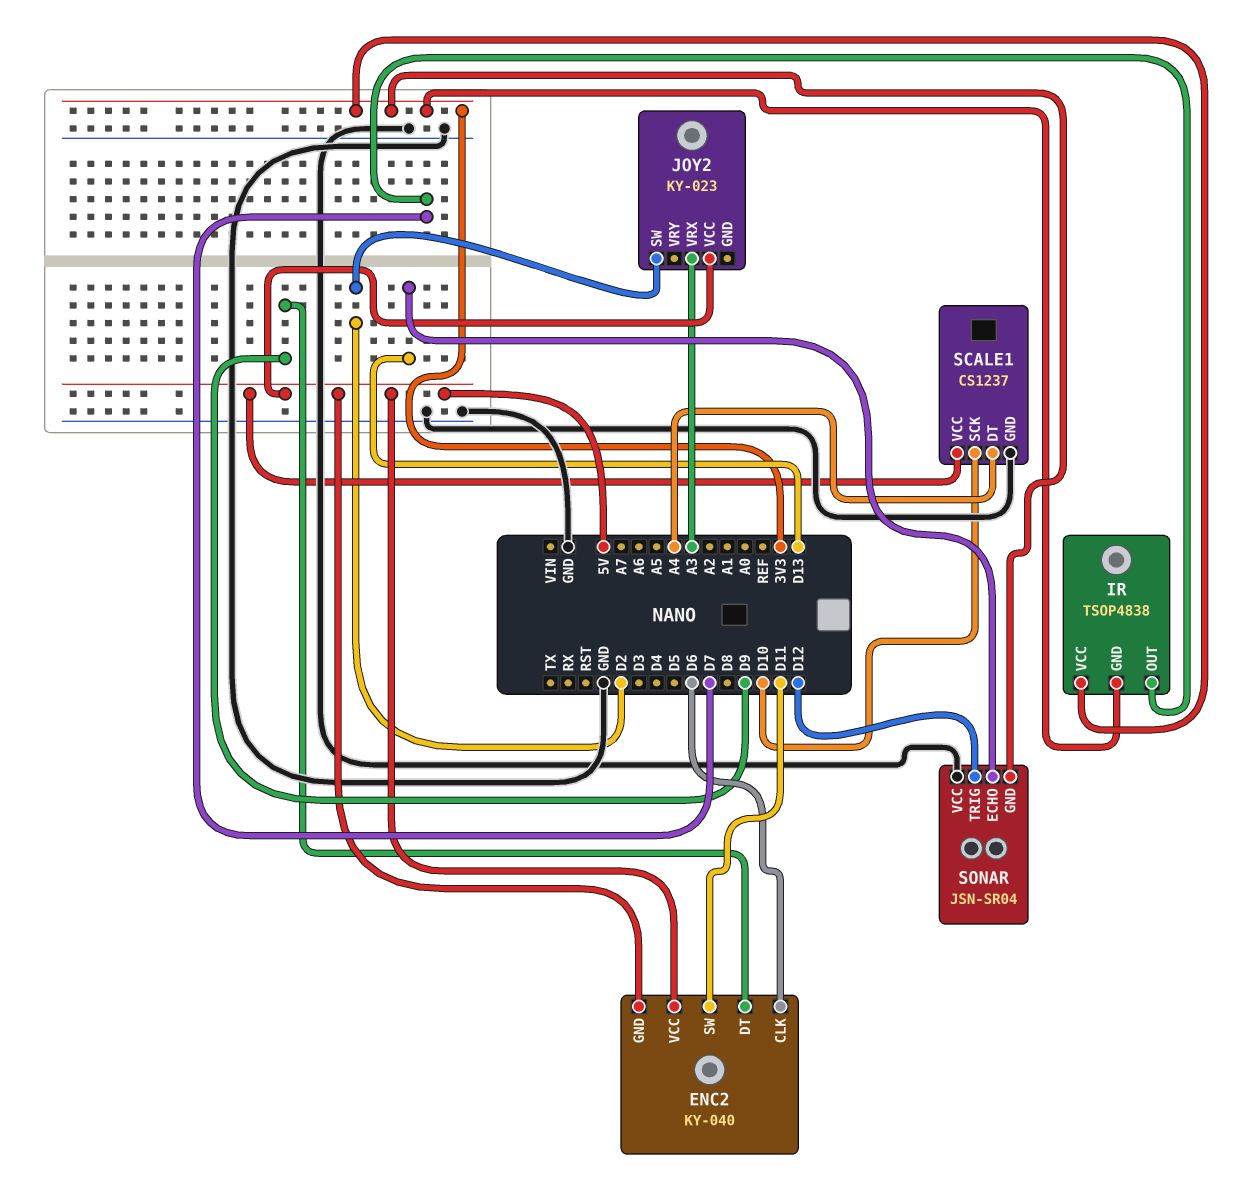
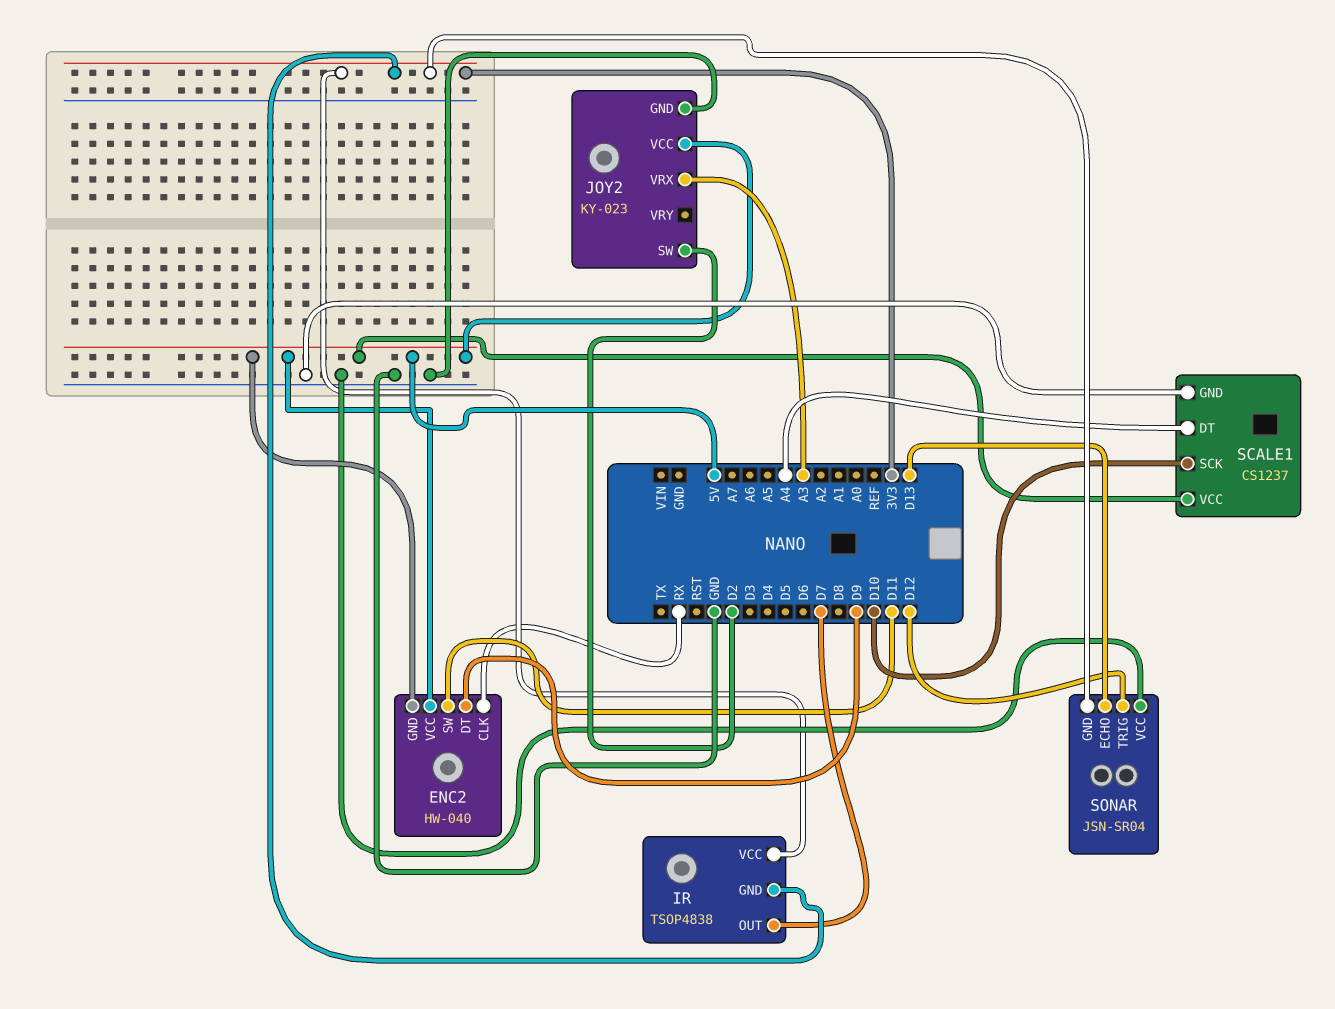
ENC2: KY-040 -> HW-040
ENC2 pin CLK: D6 -> RX
JOY2 pin GND: none -> GND

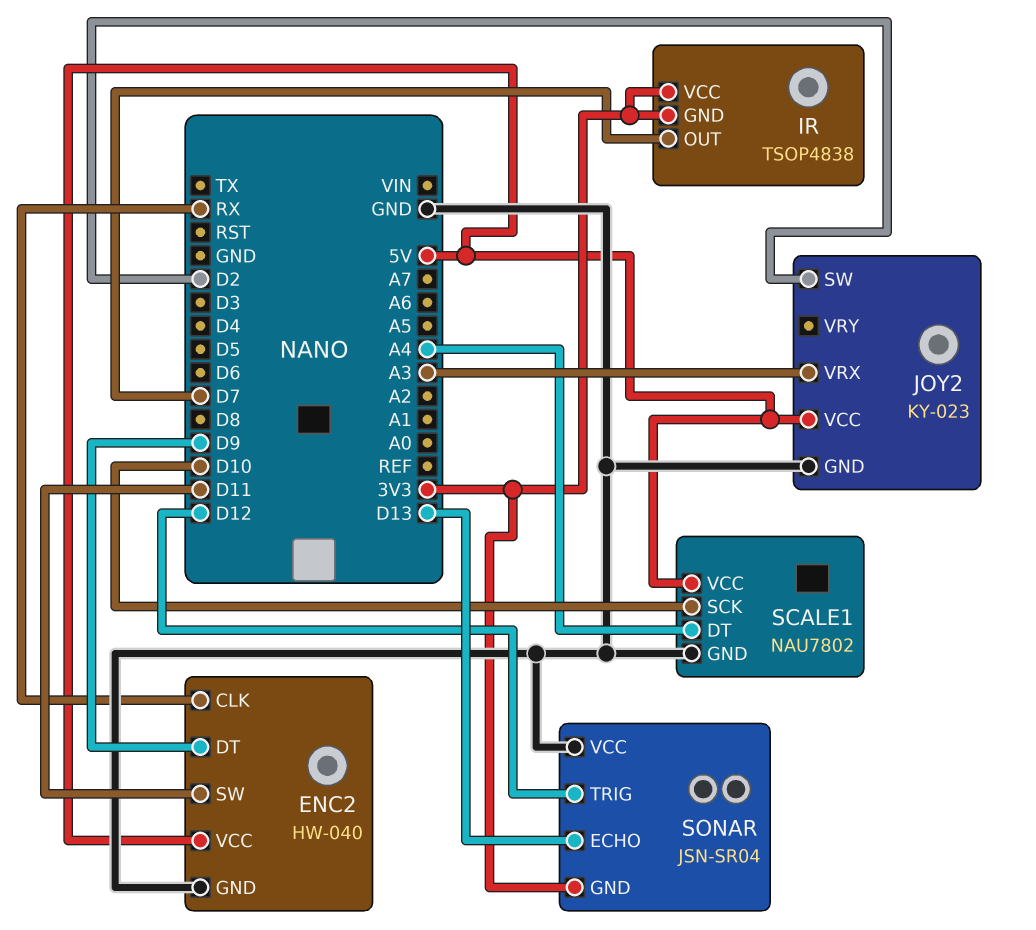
ENC2 pin GND: 5V -> GND
SCALE1: CS1237 -> NAU7802

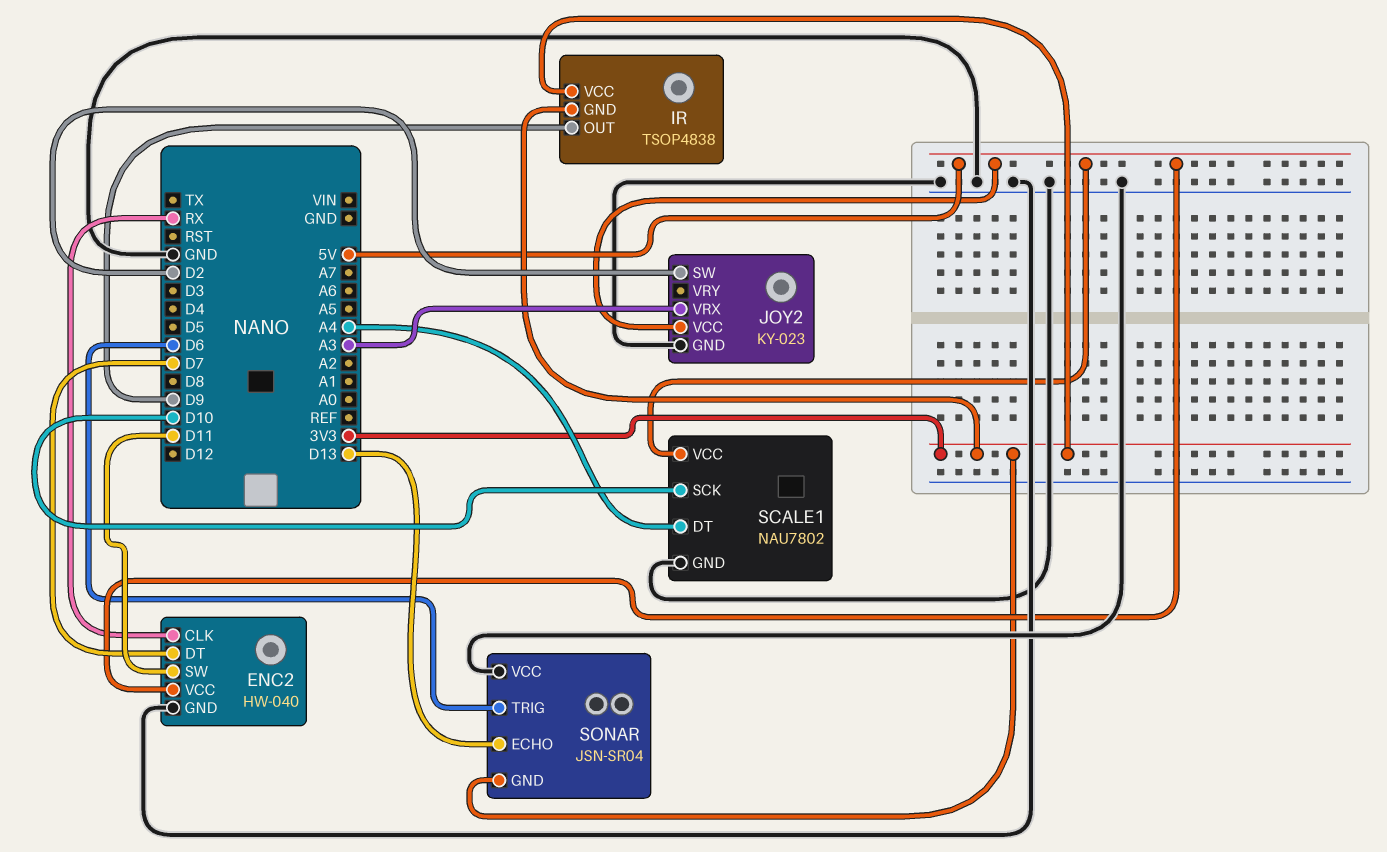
ENC2 pin DT: D9 -> D7
IR pin OUT: D7 -> D9
SONAR pin TRIG: D12 -> D6

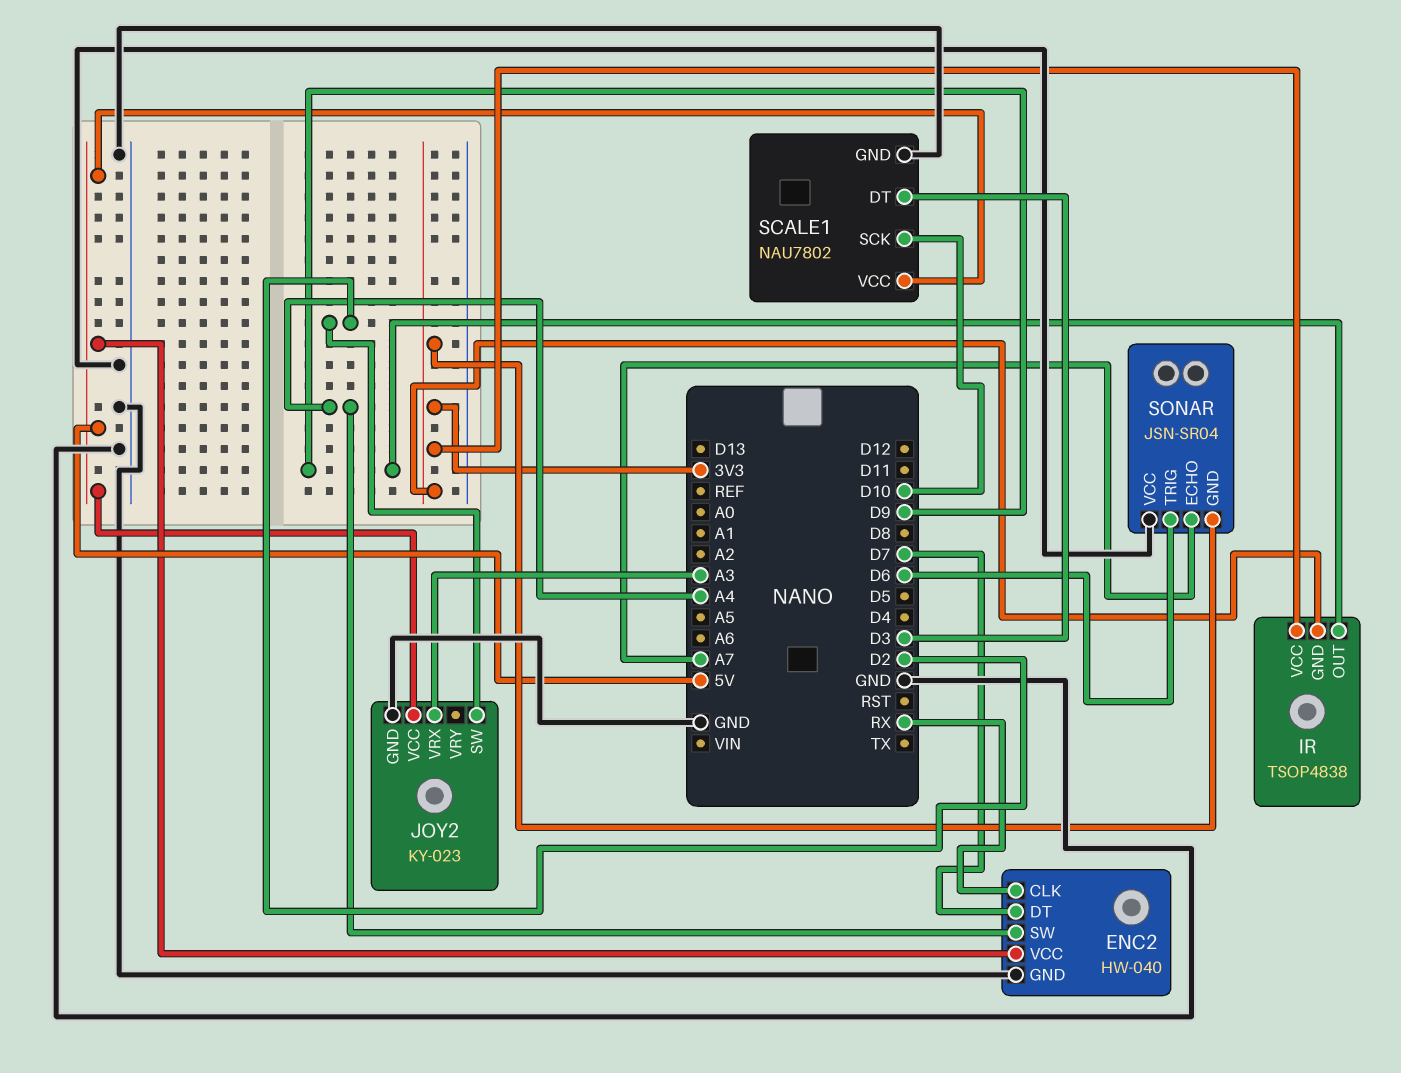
ENC2 pin SW: D11 -> A4
SCALE1 pin DT: A4 -> D3
SONAR pin ECHO: D13 -> A7

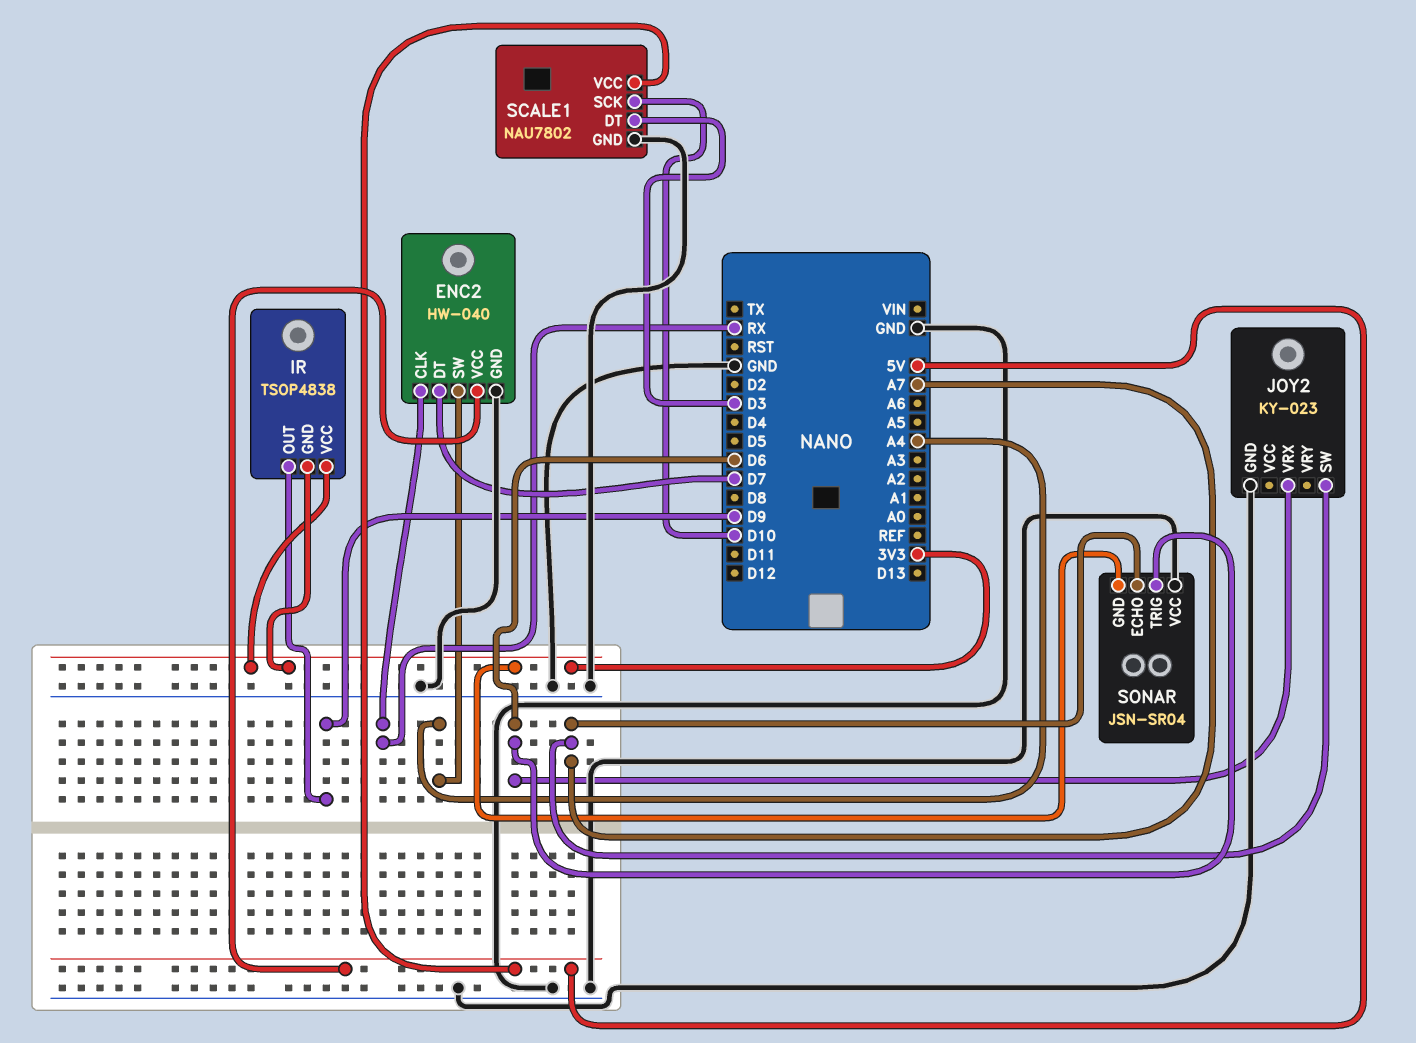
JOY2 pin SW: D2 -> A7
JOY2 pin VCC: 5V -> none
JOY2 pin VRX: A3 -> D6

